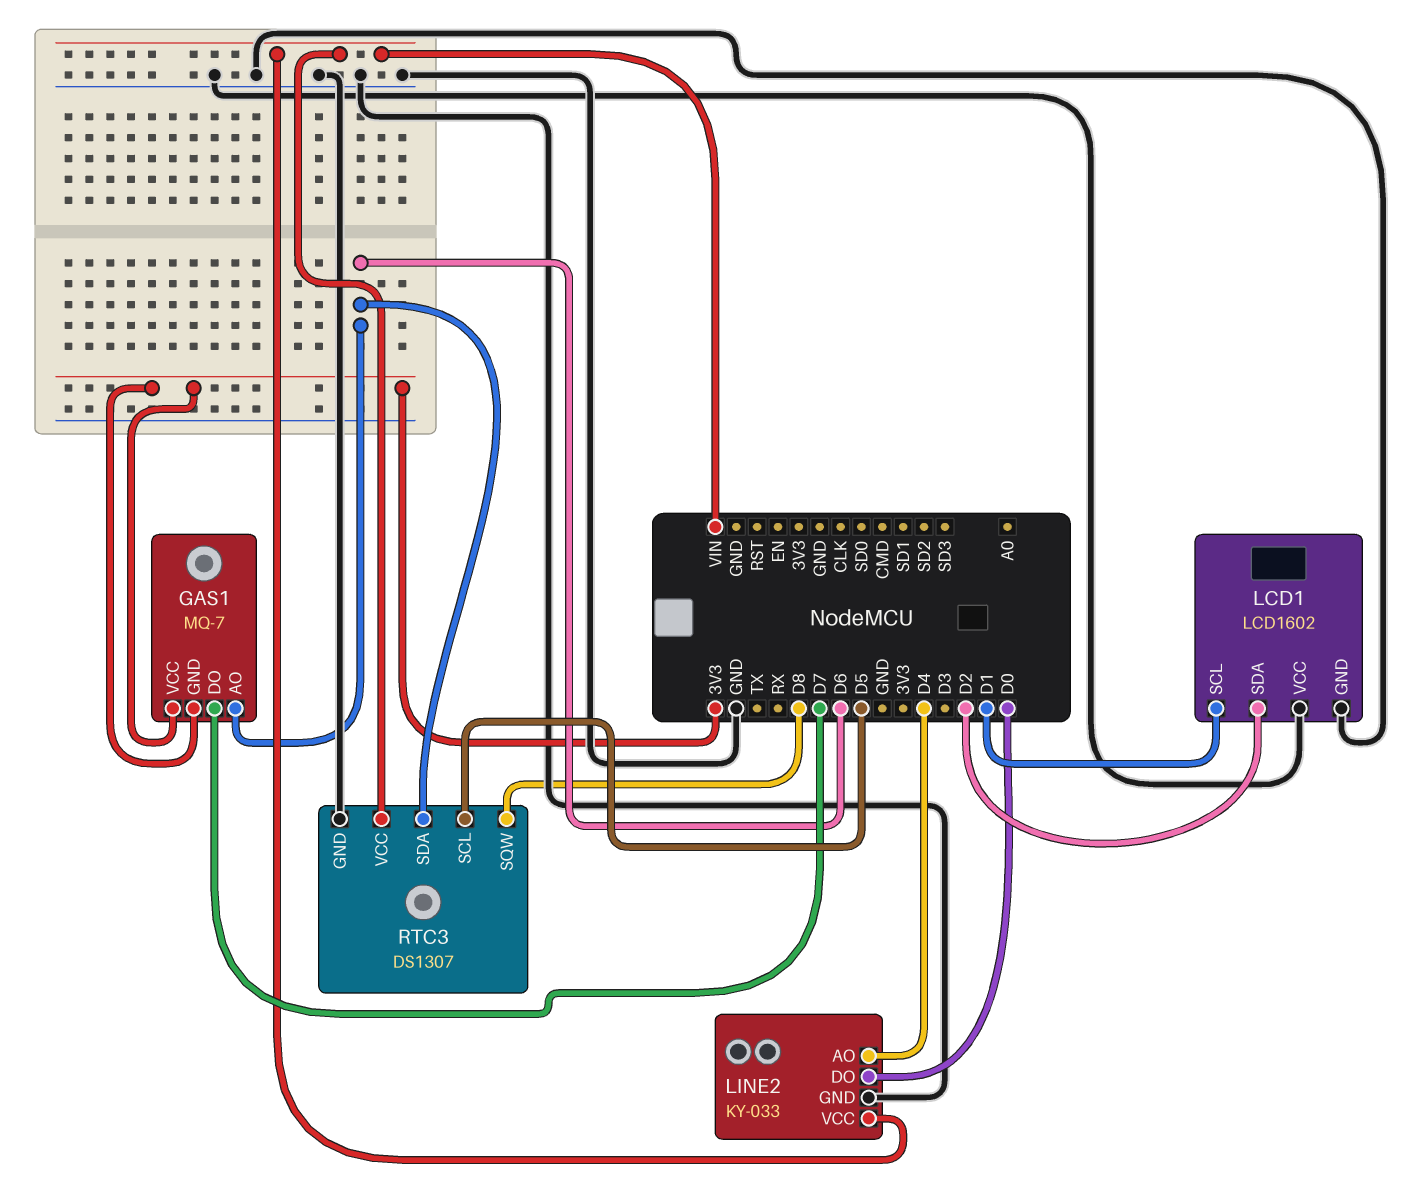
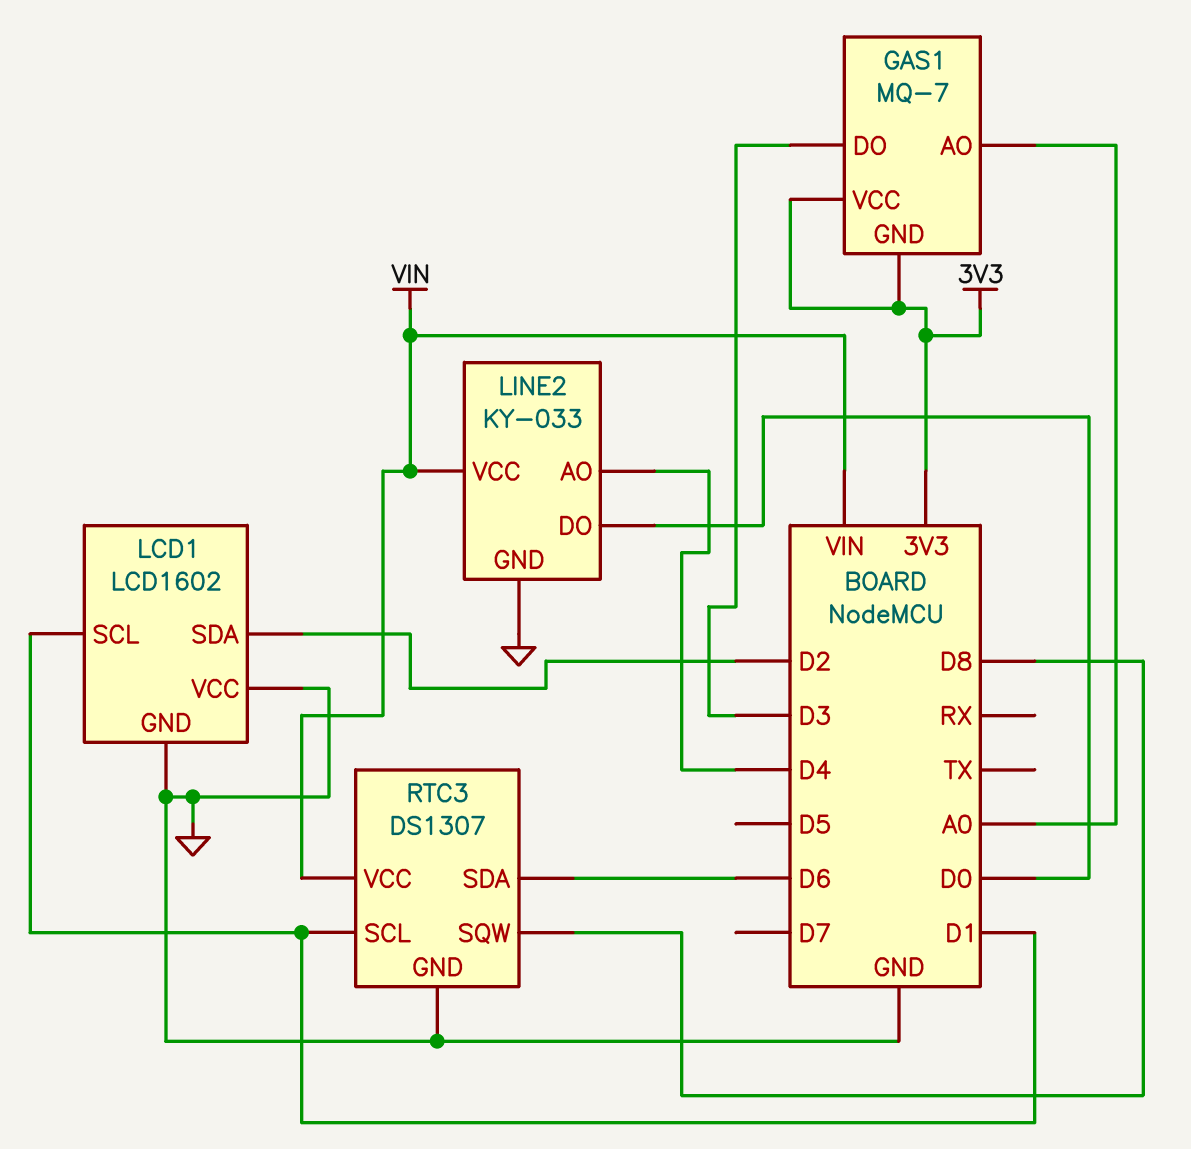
GAS1 pin AO: D6 -> A0
GAS1 pin DO: D7 -> D3
RTC3 pin SCL: D5 -> D1

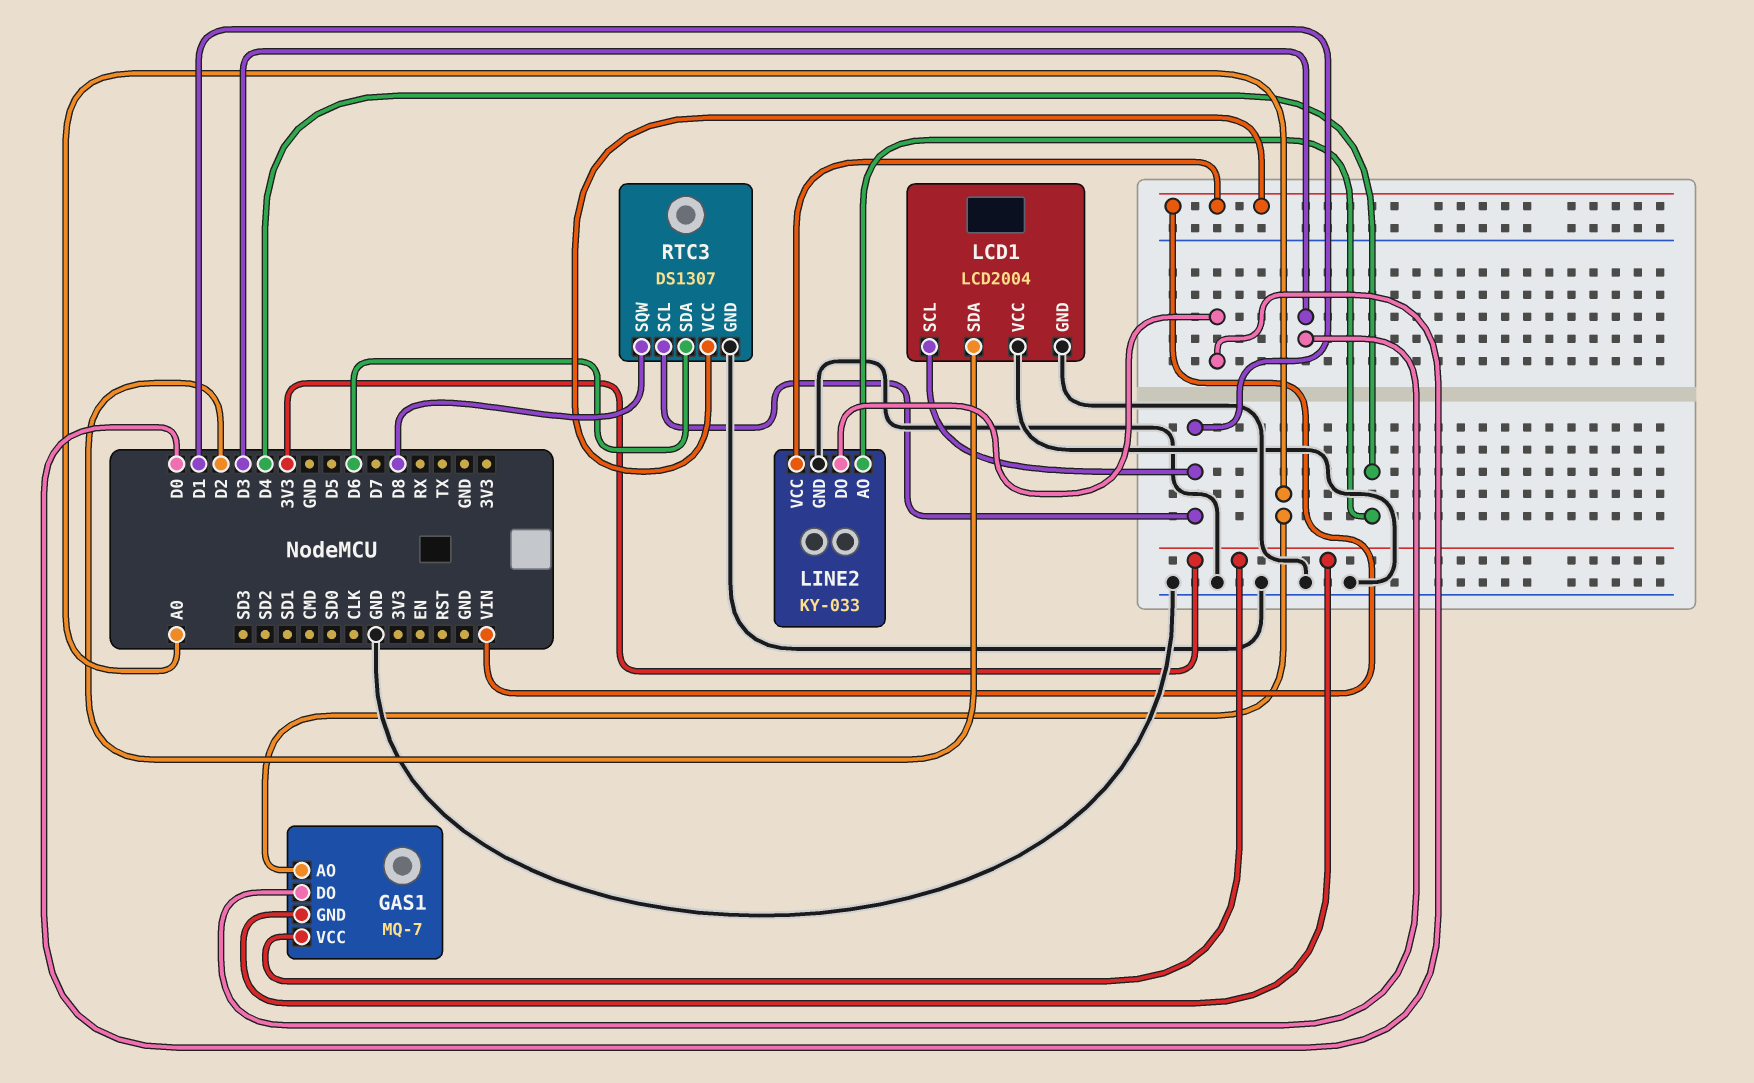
LCD1: LCD1602 -> LCD2004

